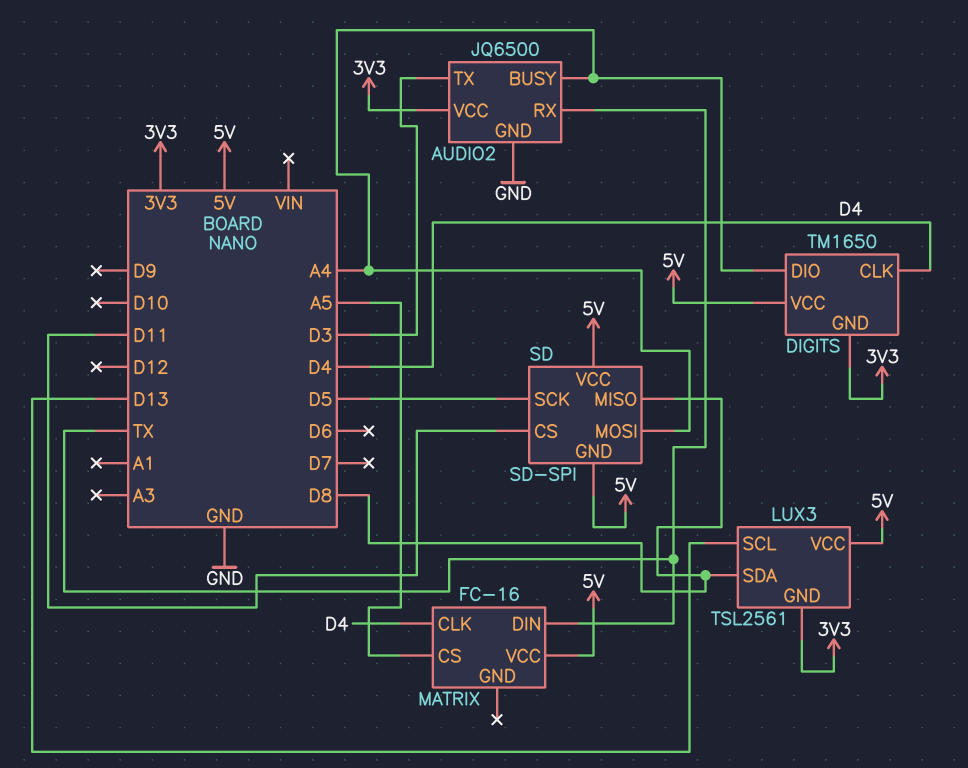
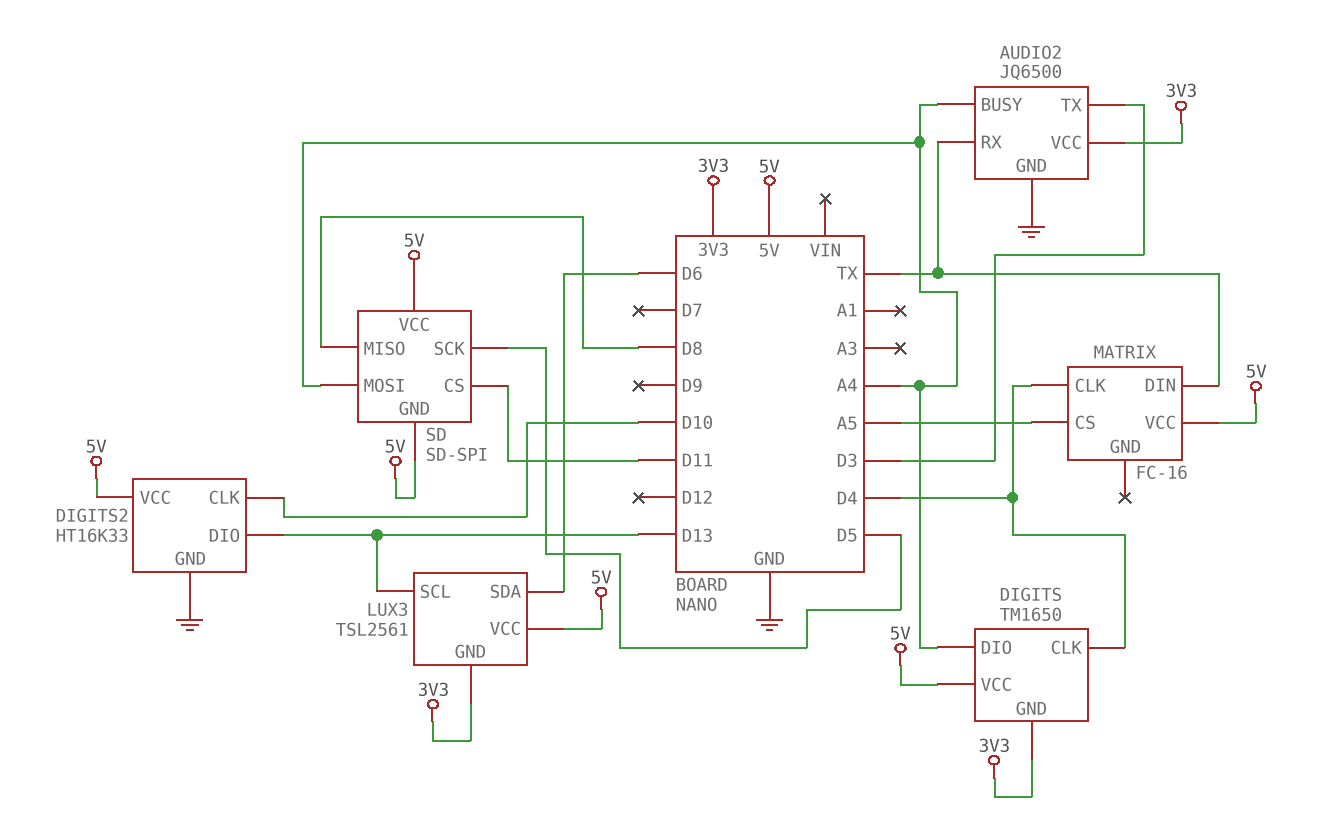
DIGITS2: none -> HT16K33
DIGITS2 pin CLK: none -> D10
DIGITS2 pin DIO: none -> D13
DIGITS2 pin GND: none -> GND
DIGITS2 pin VCC: none -> 5V
LUX3 pin SDA: D8 -> D6

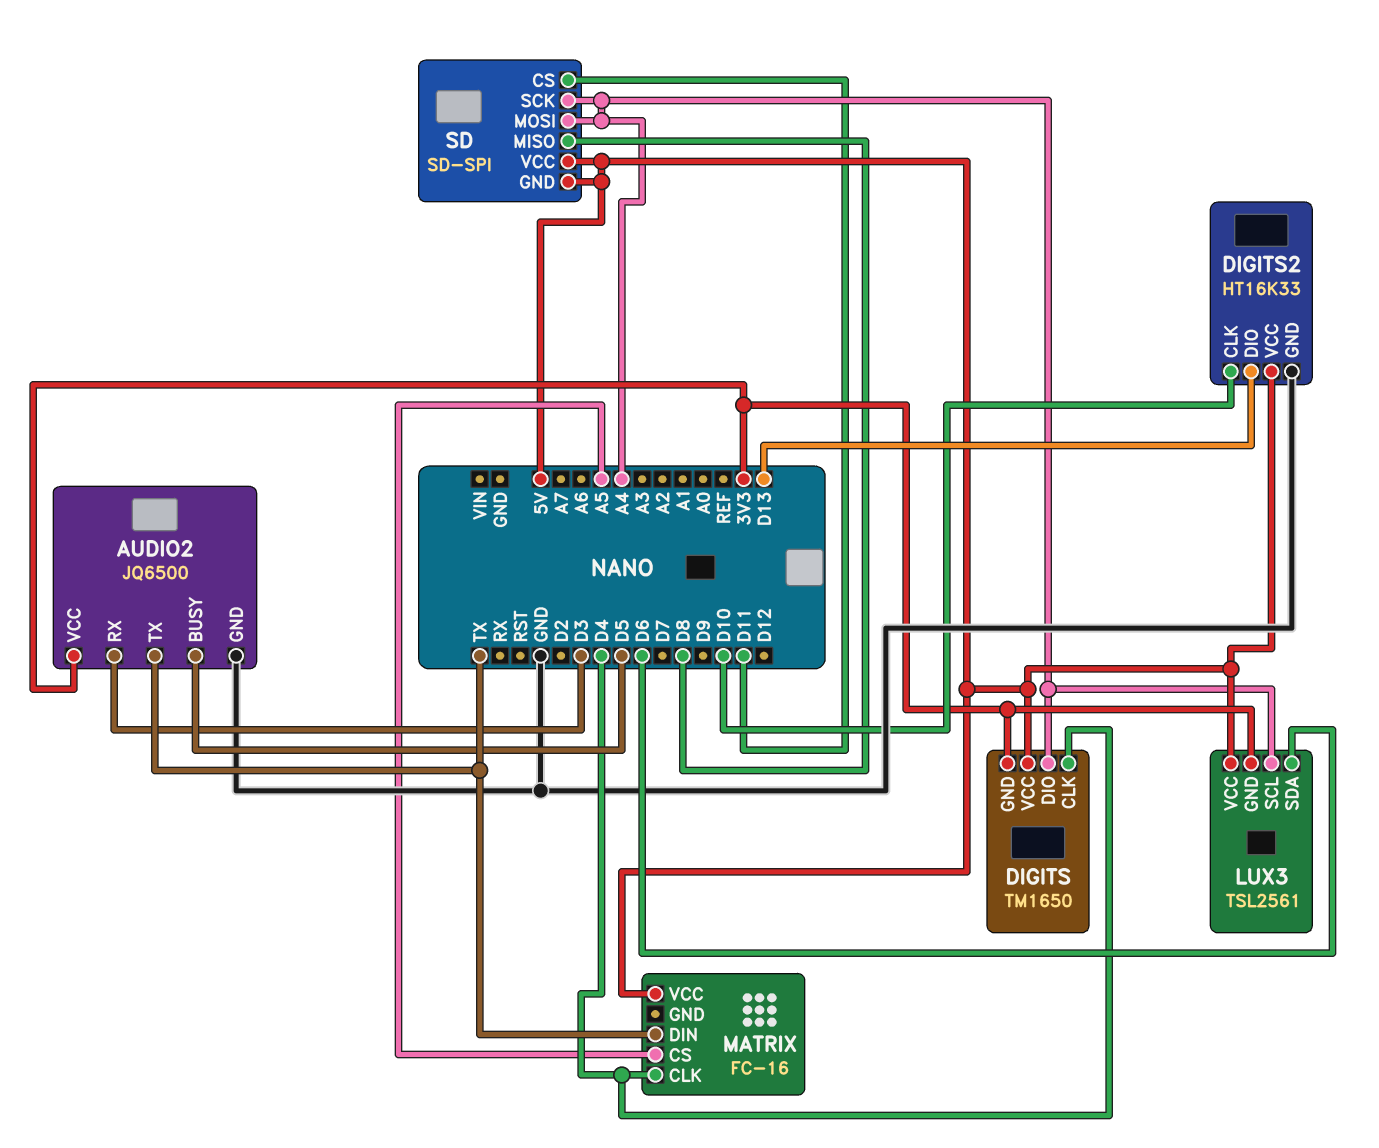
AUDIO2 pin BUSY: A4 -> D5
AUDIO2 pin RX: TX -> D3
AUDIO2 pin TX: D3 -> TX
LUX3 pin SCL: D13 -> A4
SD pin SCK: D5 -> A4

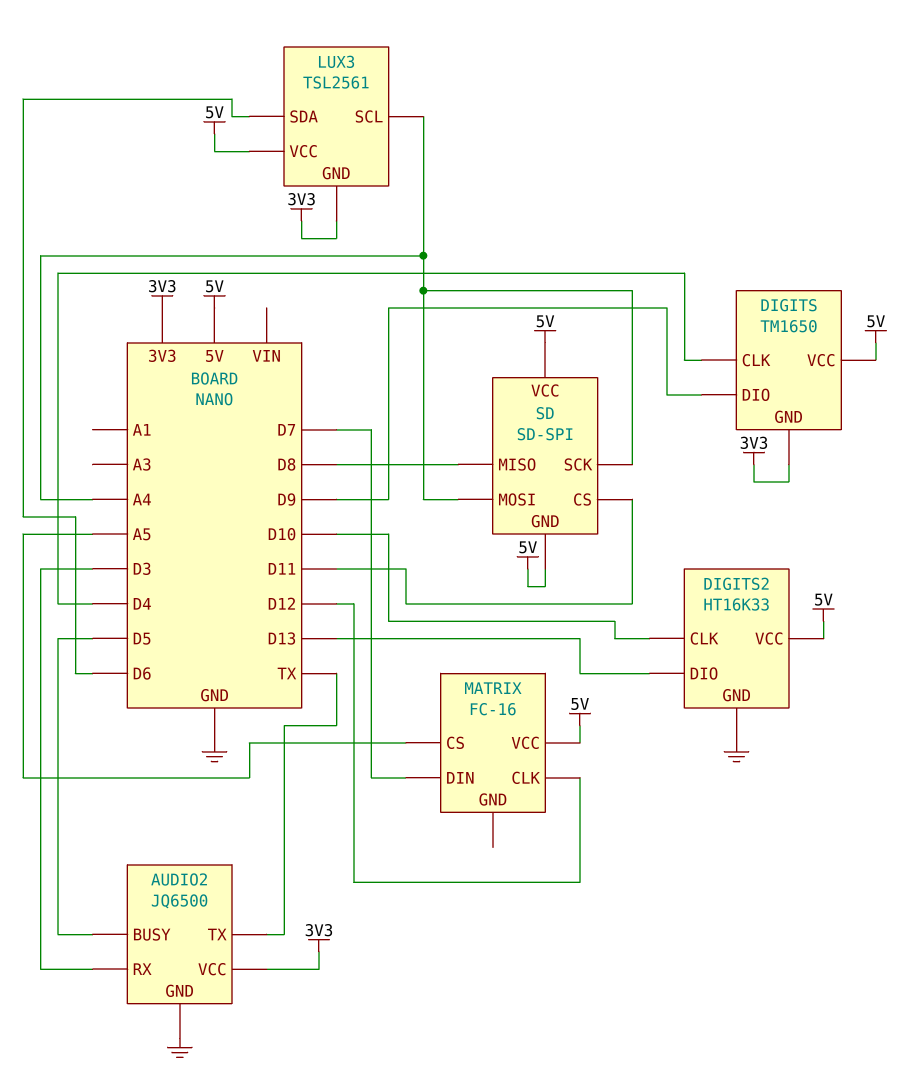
DIGITS pin DIO: A4 -> D9
MATRIX pin CLK: D4 -> D12
MATRIX pin DIN: TX -> D7

